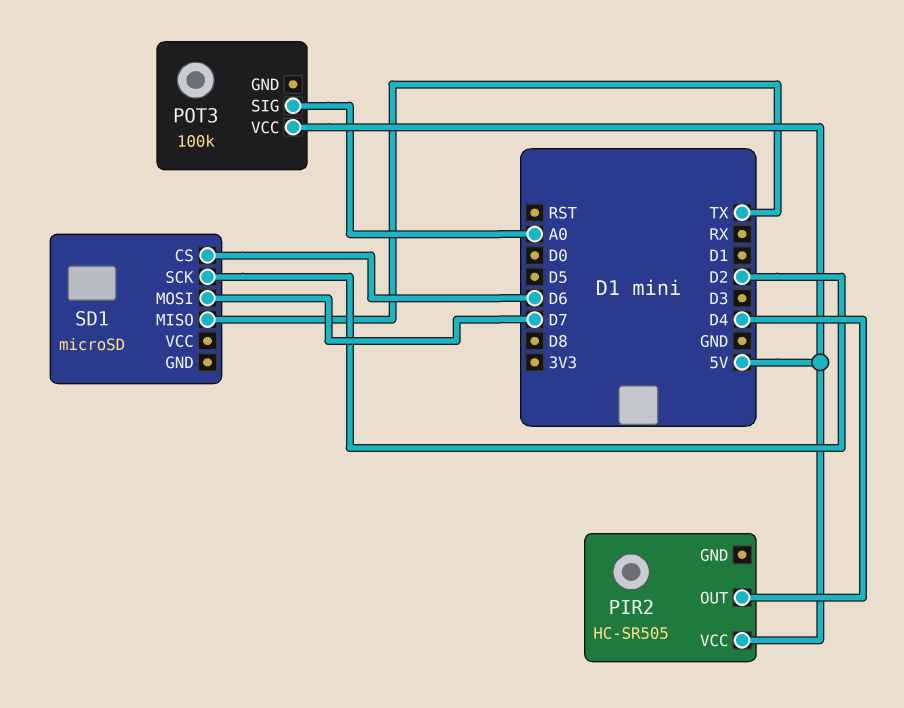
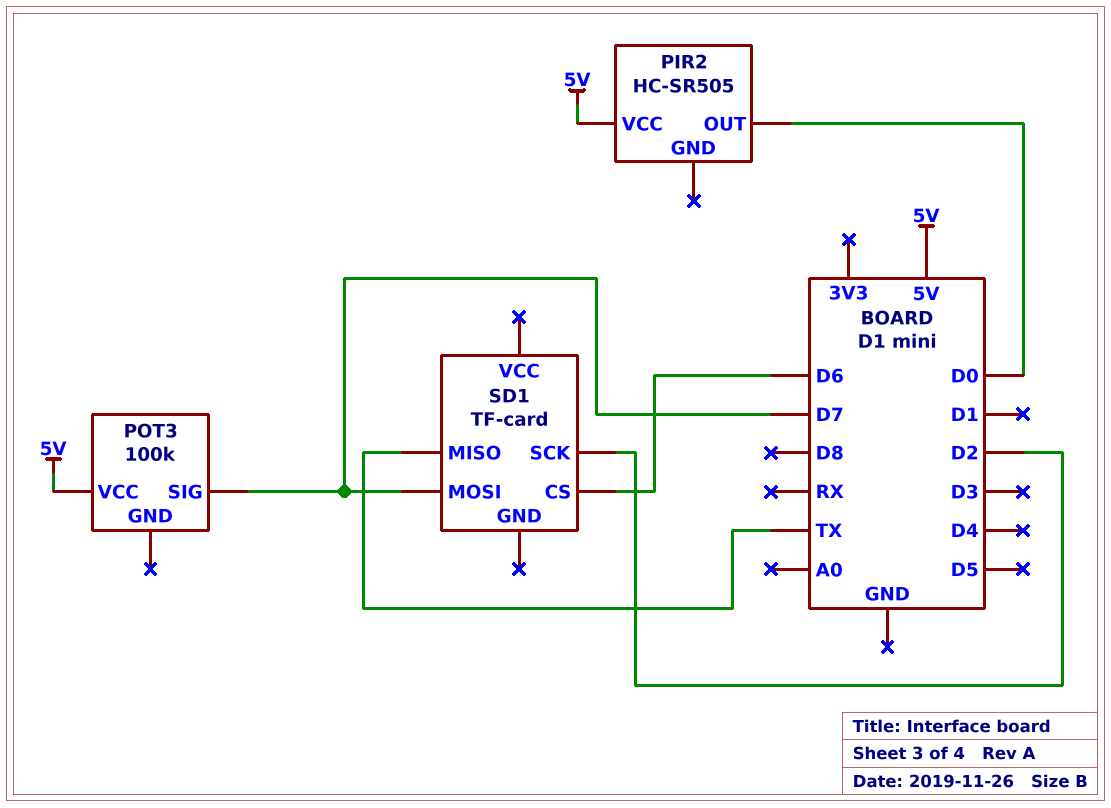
PIR2 pin OUT: D4 -> D0
POT3 pin SIG: A0 -> D7
SD1: microSD -> TF-card

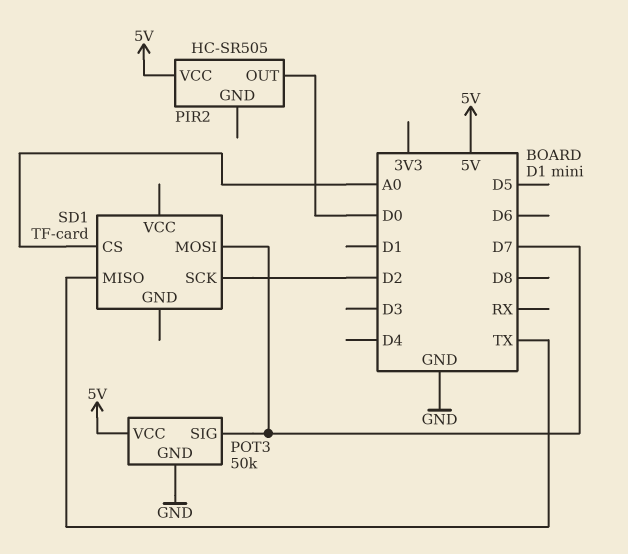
POT3: 100k -> 50k
POT3 pin GND: none -> GND
SD1 pin CS: D6 -> A0

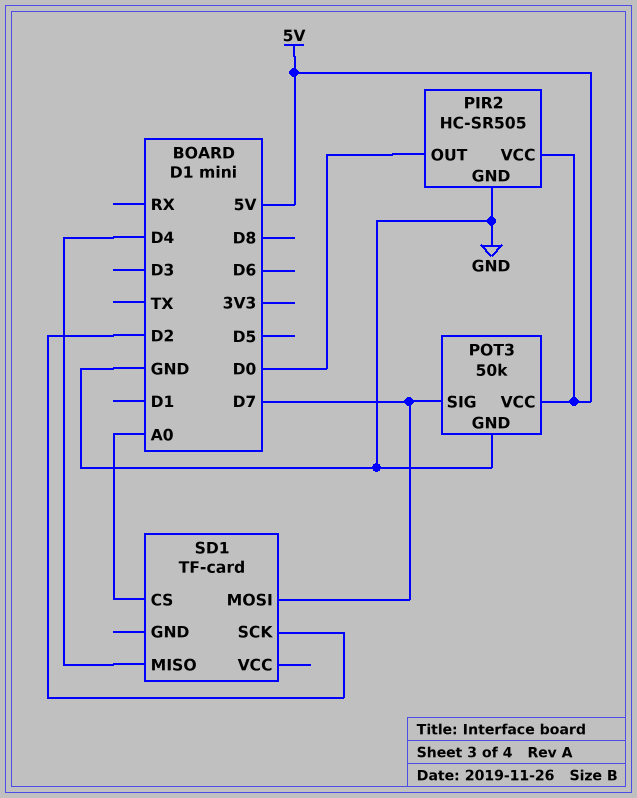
PIR2 pin GND: none -> GND
SD1 pin MISO: TX -> D4

